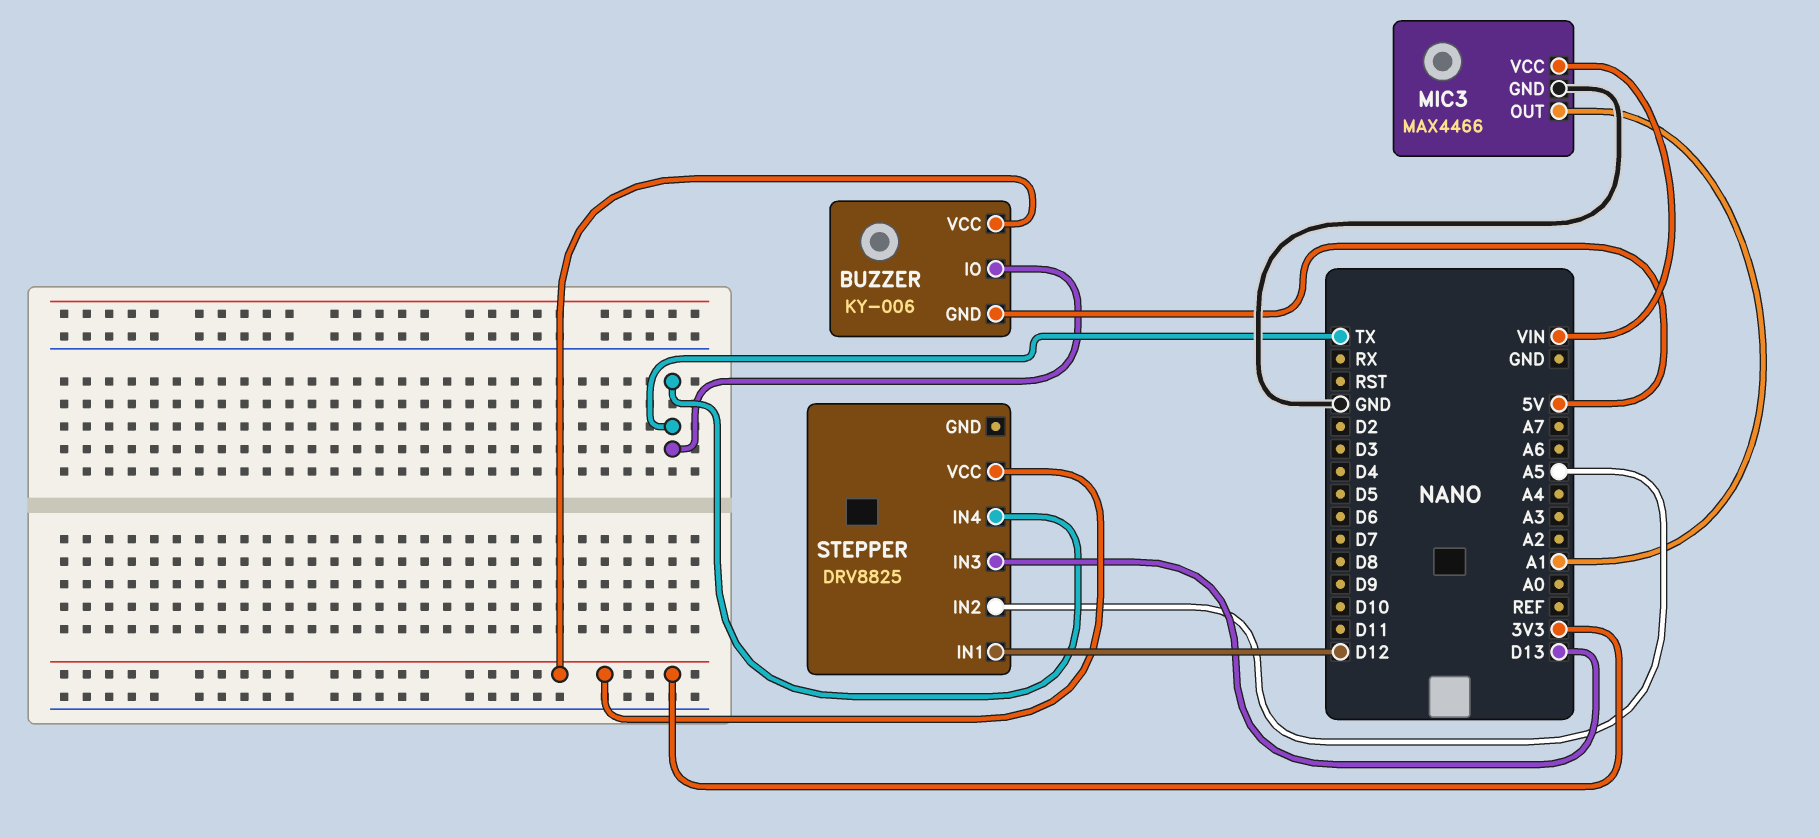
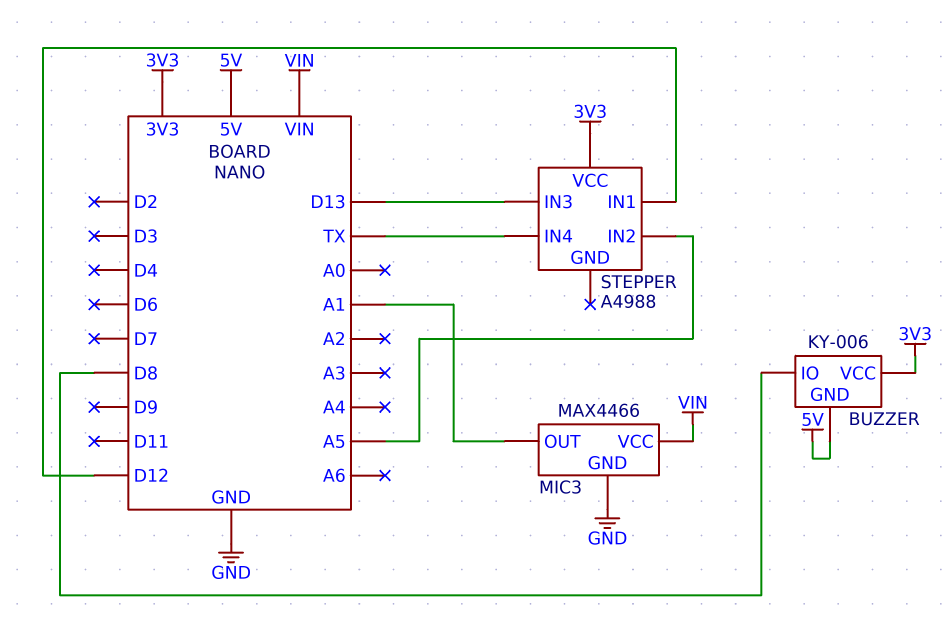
BUZZER pin IO: TX -> D8
STEPPER: DRV8825 -> A4988

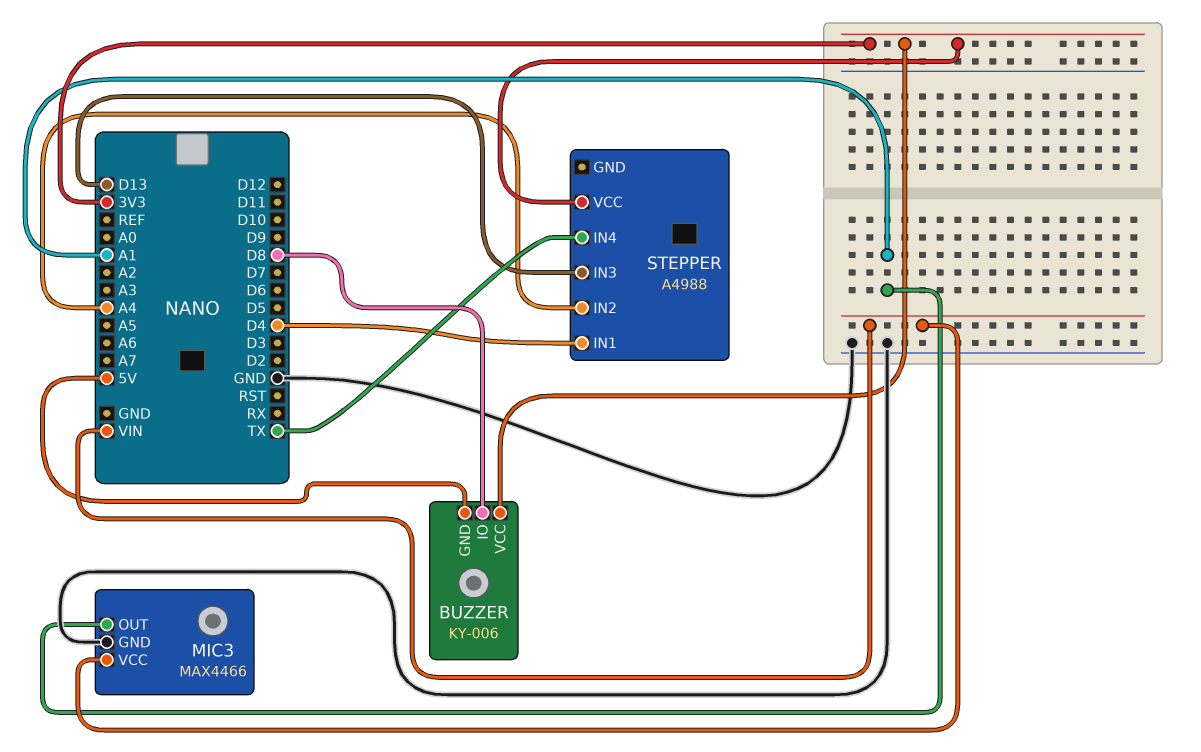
STEPPER pin IN1: D12 -> D4
STEPPER pin IN2: A5 -> A4

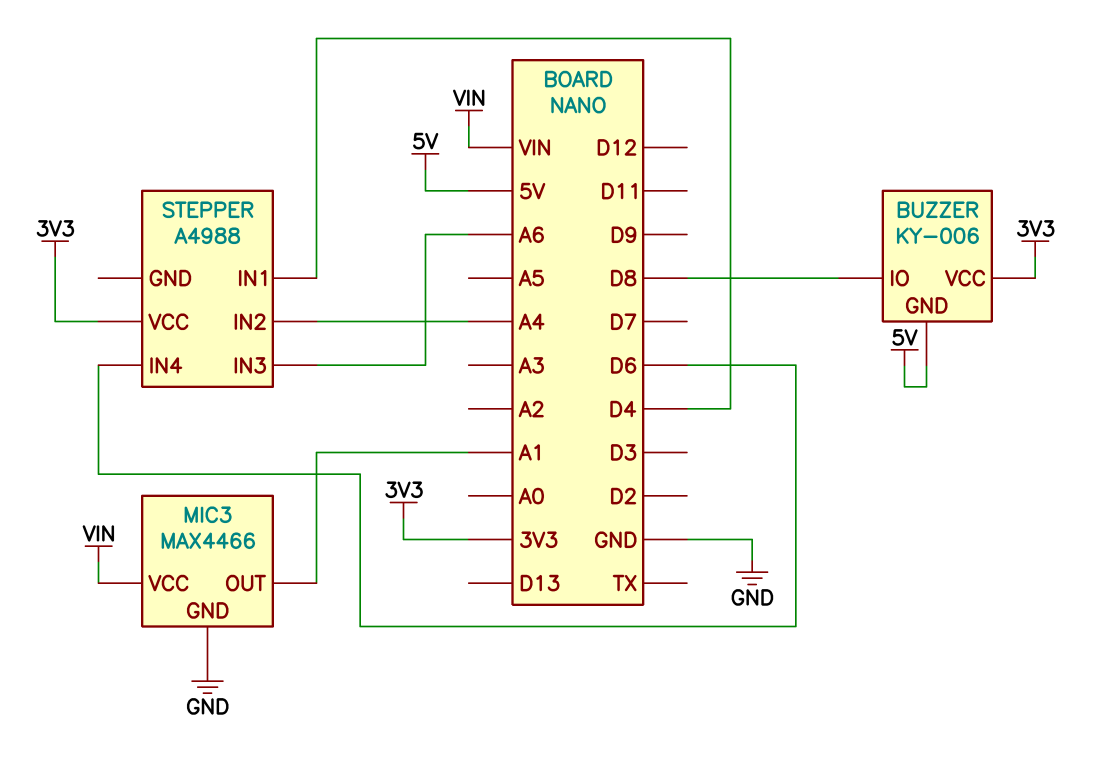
STEPPER pin IN3: D13 -> A6
STEPPER pin IN4: TX -> D6

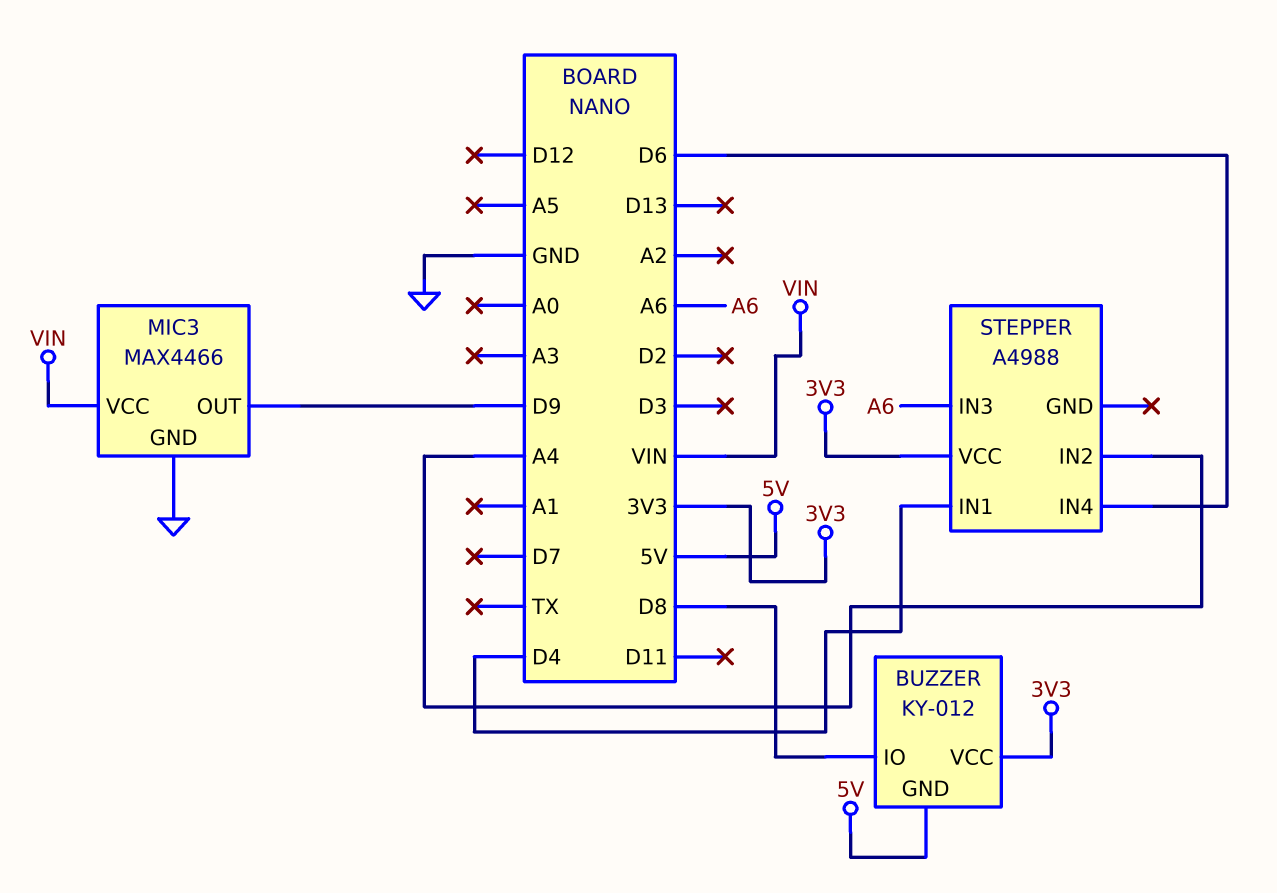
BUZZER: KY-006 -> KY-012
MIC3 pin OUT: A1 -> D9

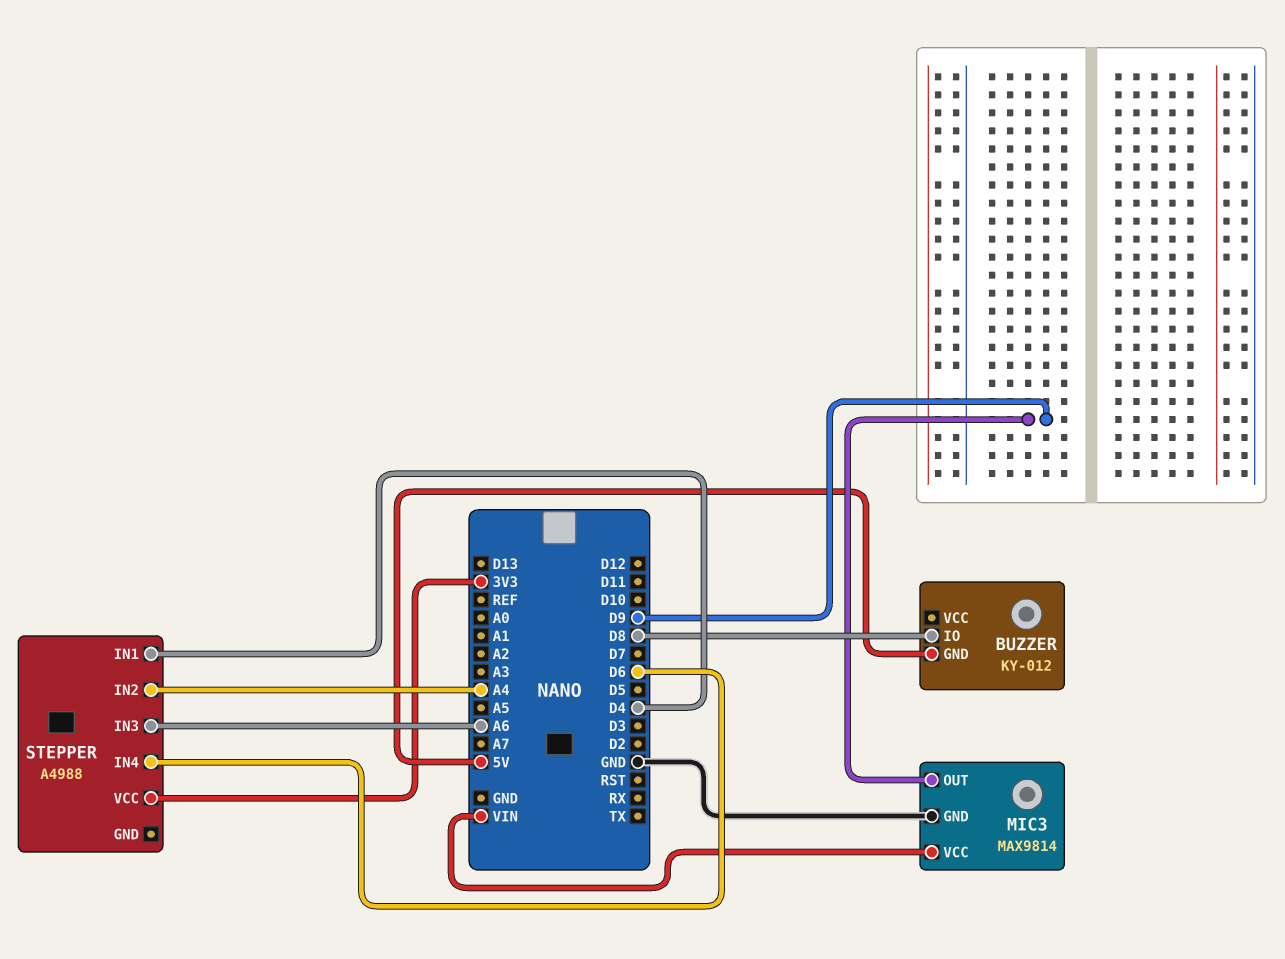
BUZZER pin VCC: 3V3 -> none
MIC3: MAX4466 -> MAX9814

